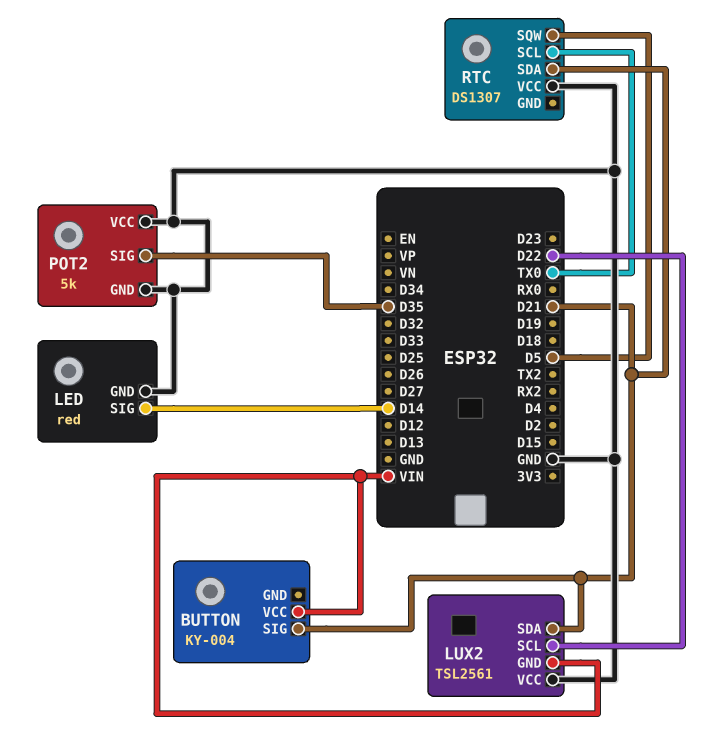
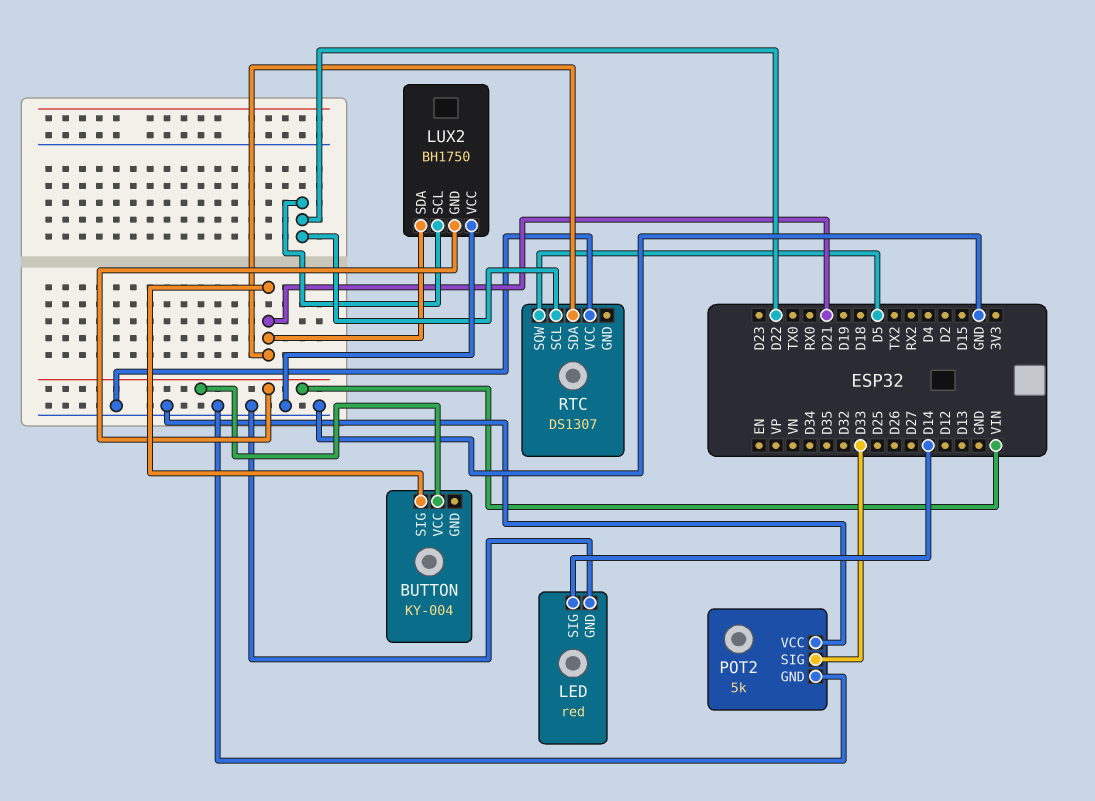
LUX2: TSL2561 -> BH1750
POT2 pin SIG: D35 -> D33
RTC pin SCL: TX0 -> D22

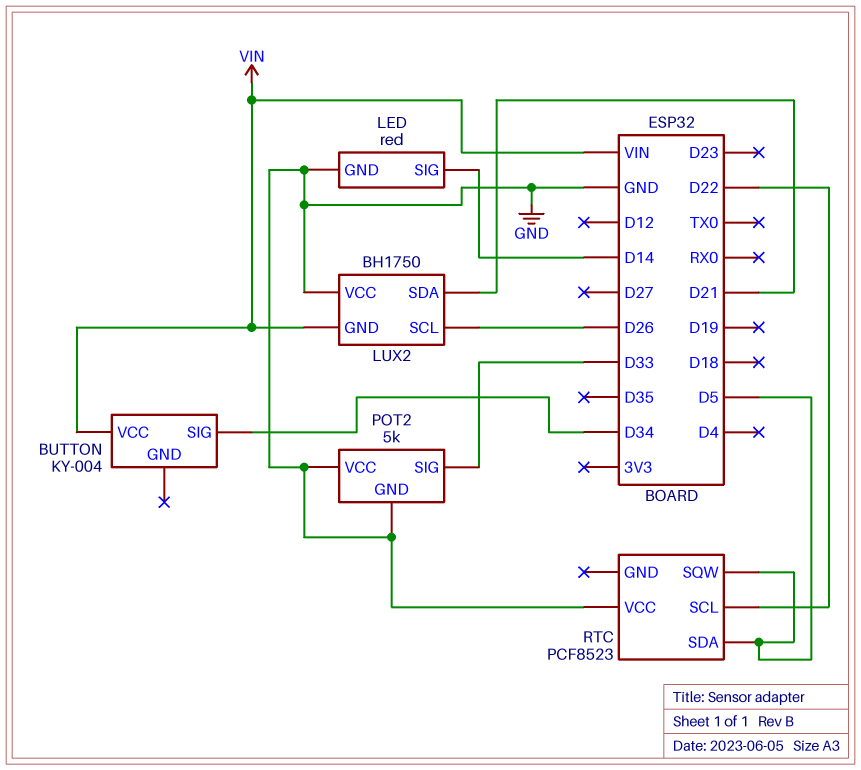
BUTTON pin SIG: D21 -> D34
LUX2 pin SCL: D22 -> D26
RTC: DS1307 -> PCF8523
RTC pin SDA: D21 -> D5

